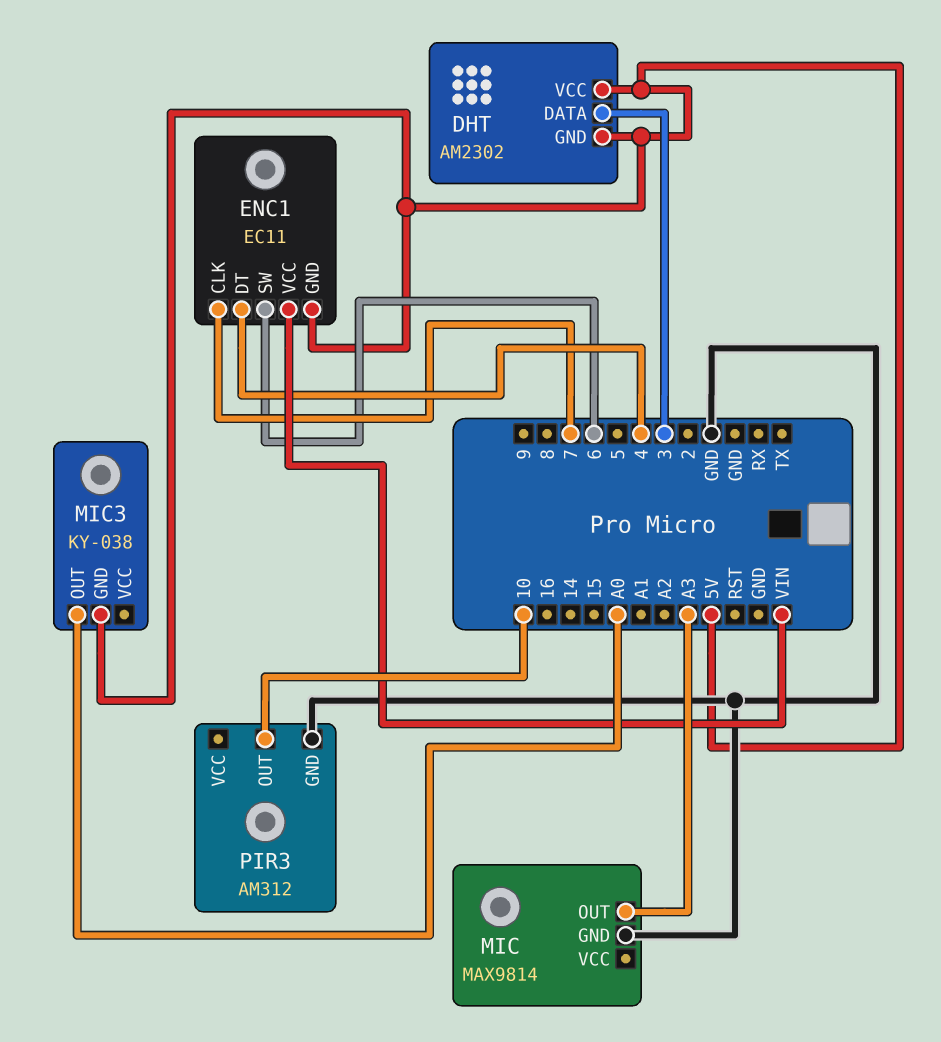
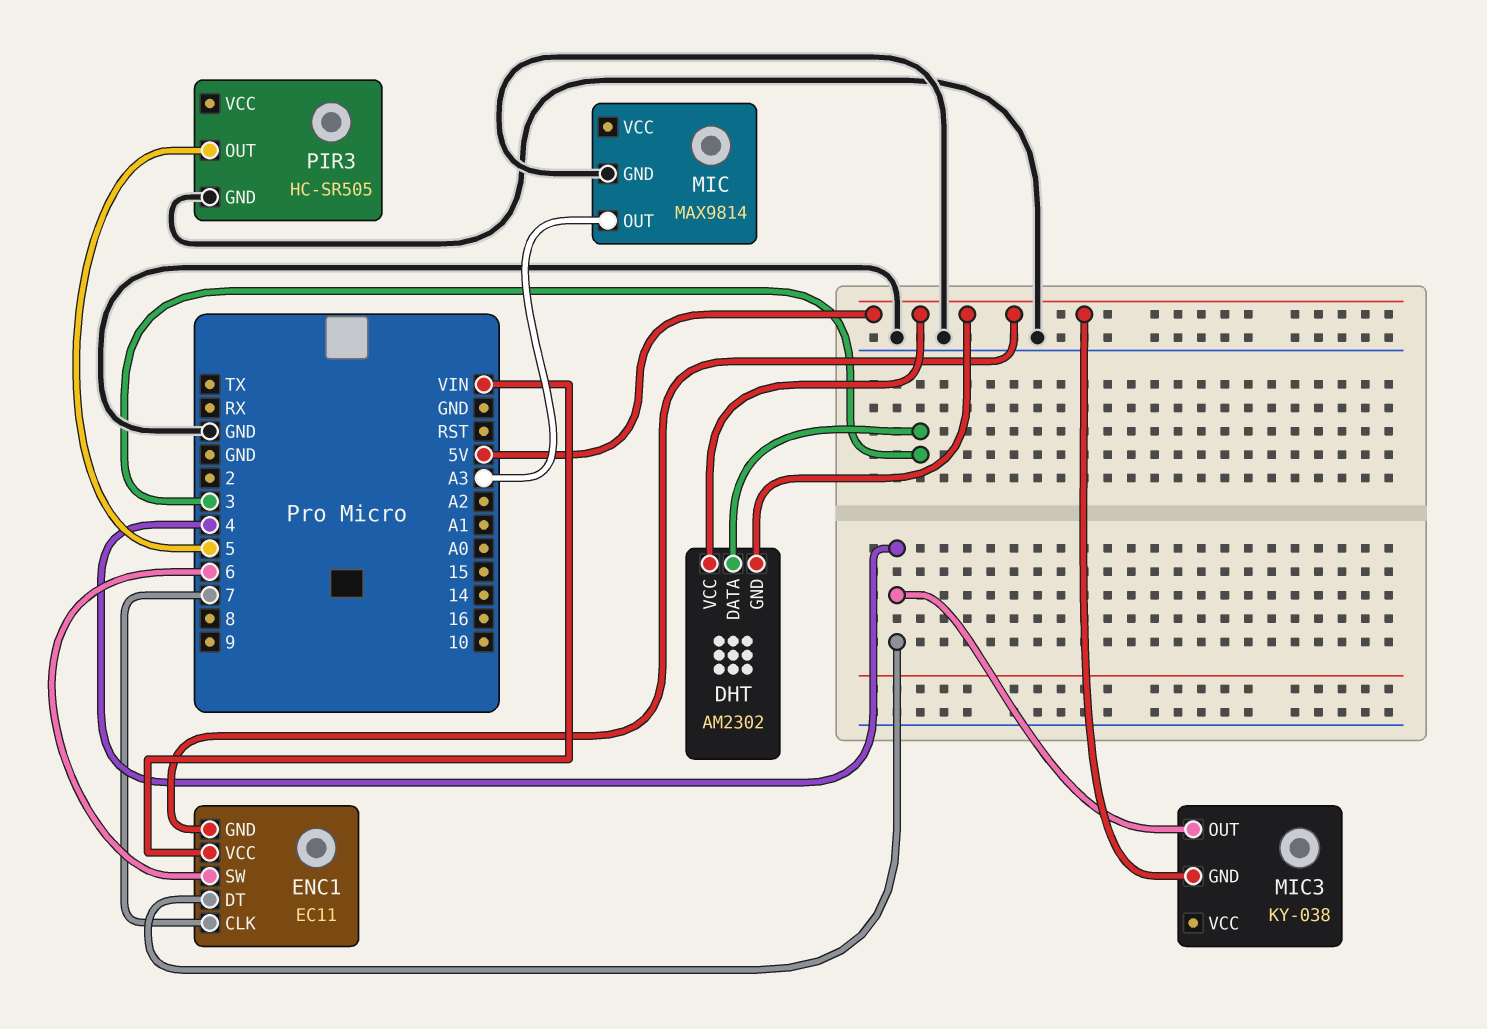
MIC3 pin OUT: A0 -> 4
PIR3: AM312 -> HC-SR505
PIR3 pin OUT: 10 -> 5

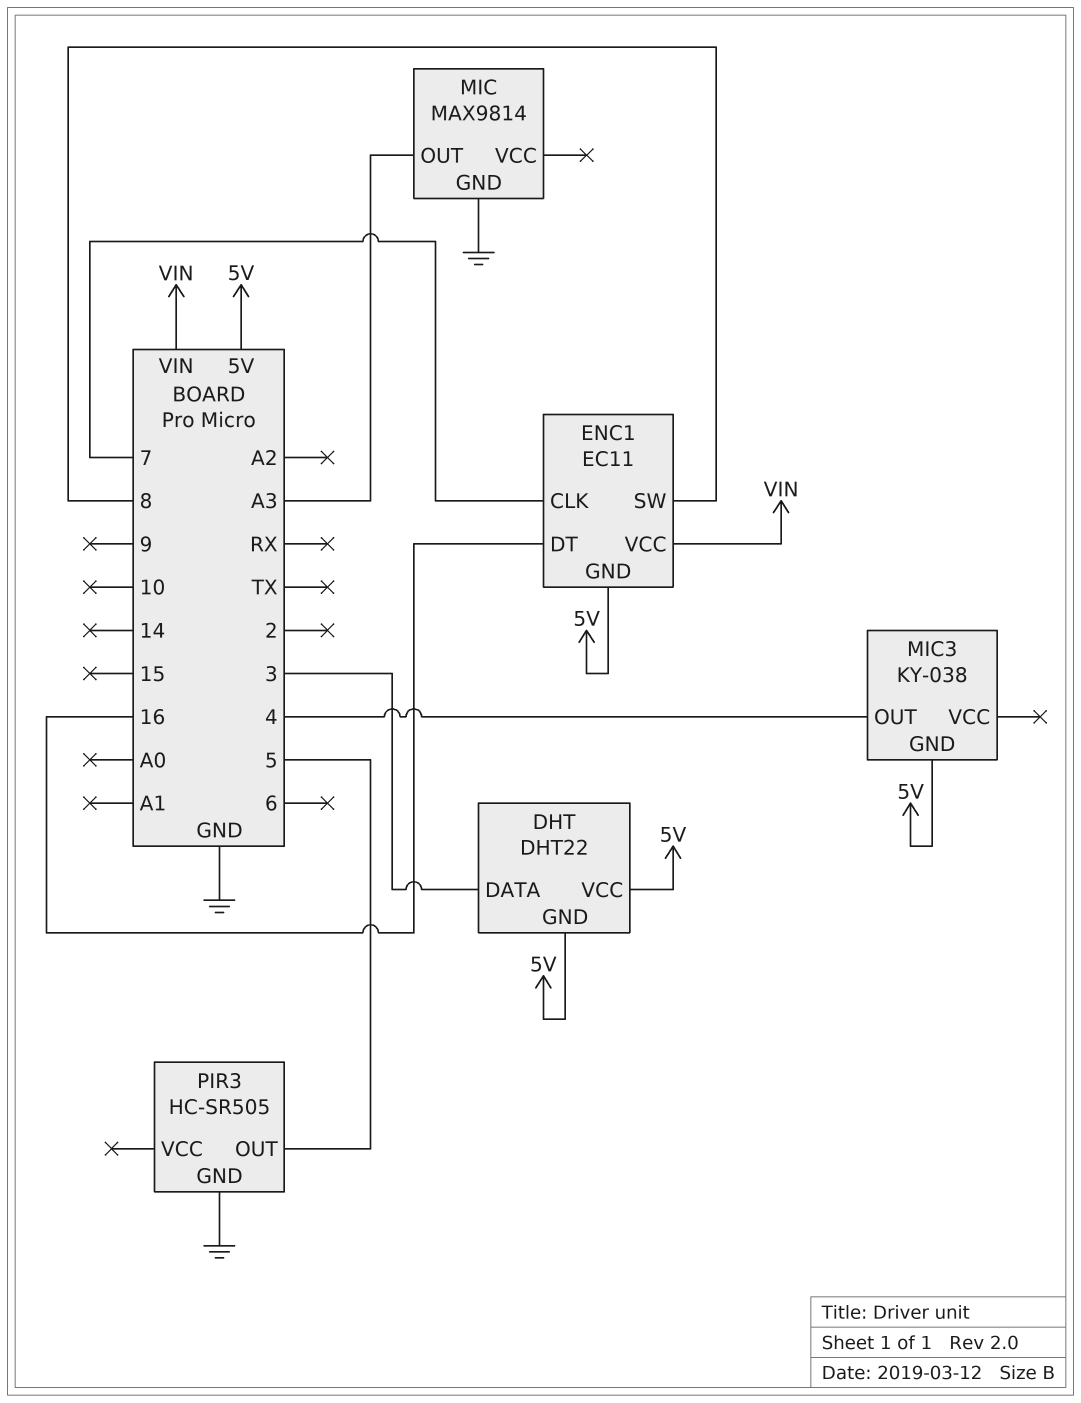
DHT: AM2302 -> DHT22
ENC1 pin DT: 4 -> 16
ENC1 pin SW: 6 -> 8

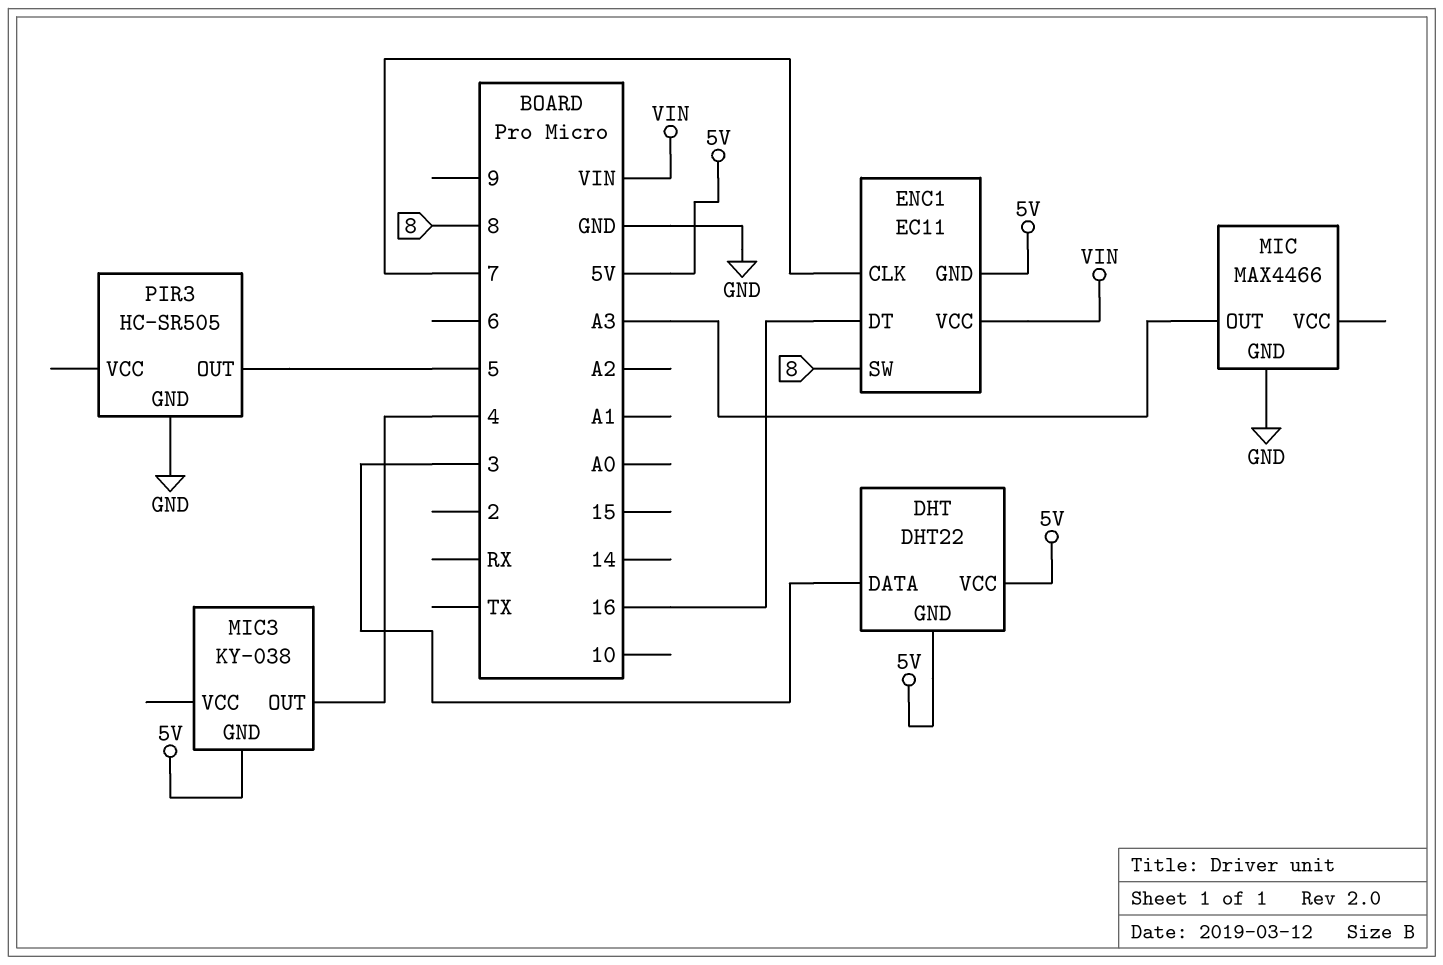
MIC: MAX9814 -> MAX4466

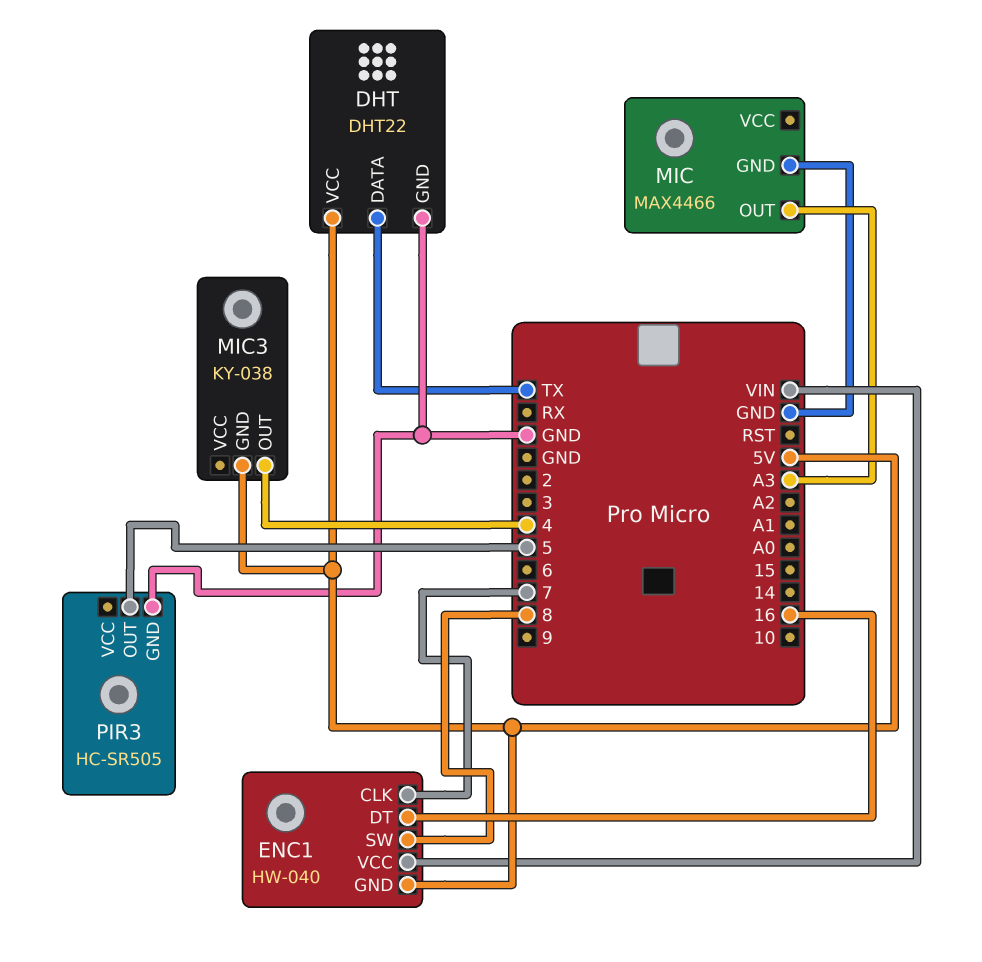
DHT pin DATA: 3 -> TX
DHT pin GND: 5V -> GND
ENC1: EC11 -> HW-040

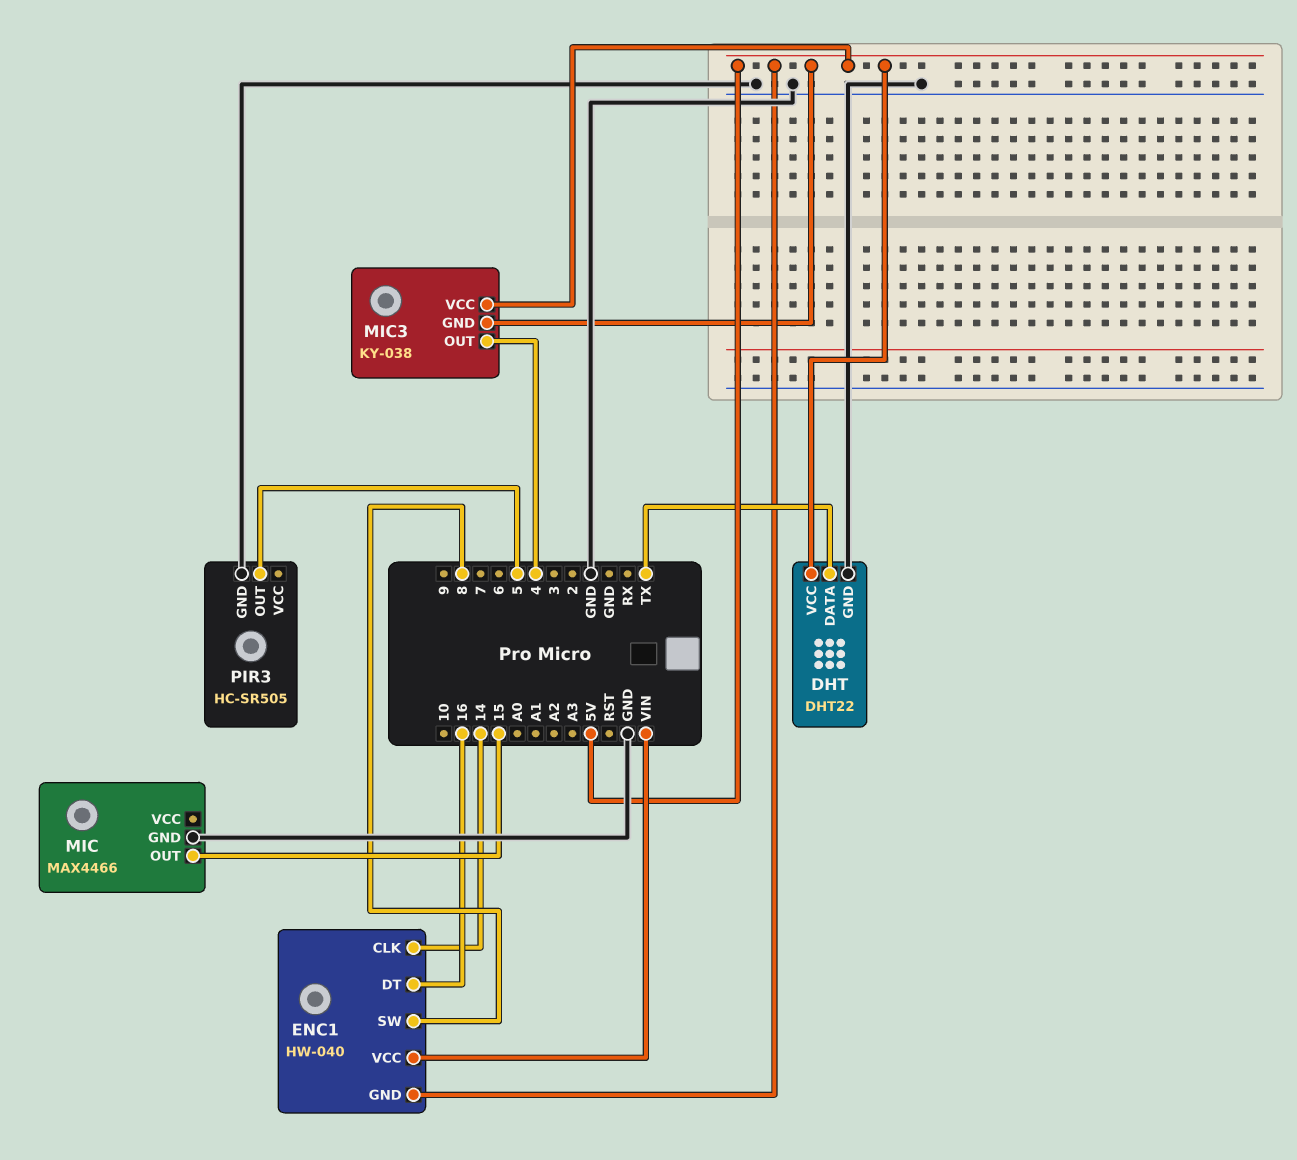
ENC1 pin CLK: 7 -> 14
MIC pin OUT: A3 -> 15
MIC3 pin VCC: none -> 5V

